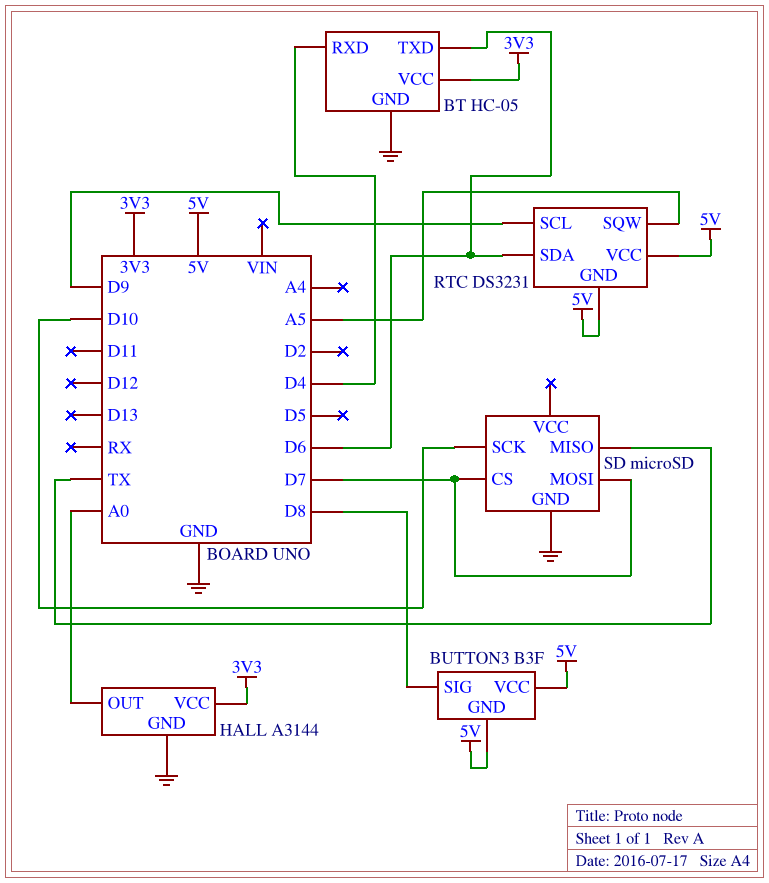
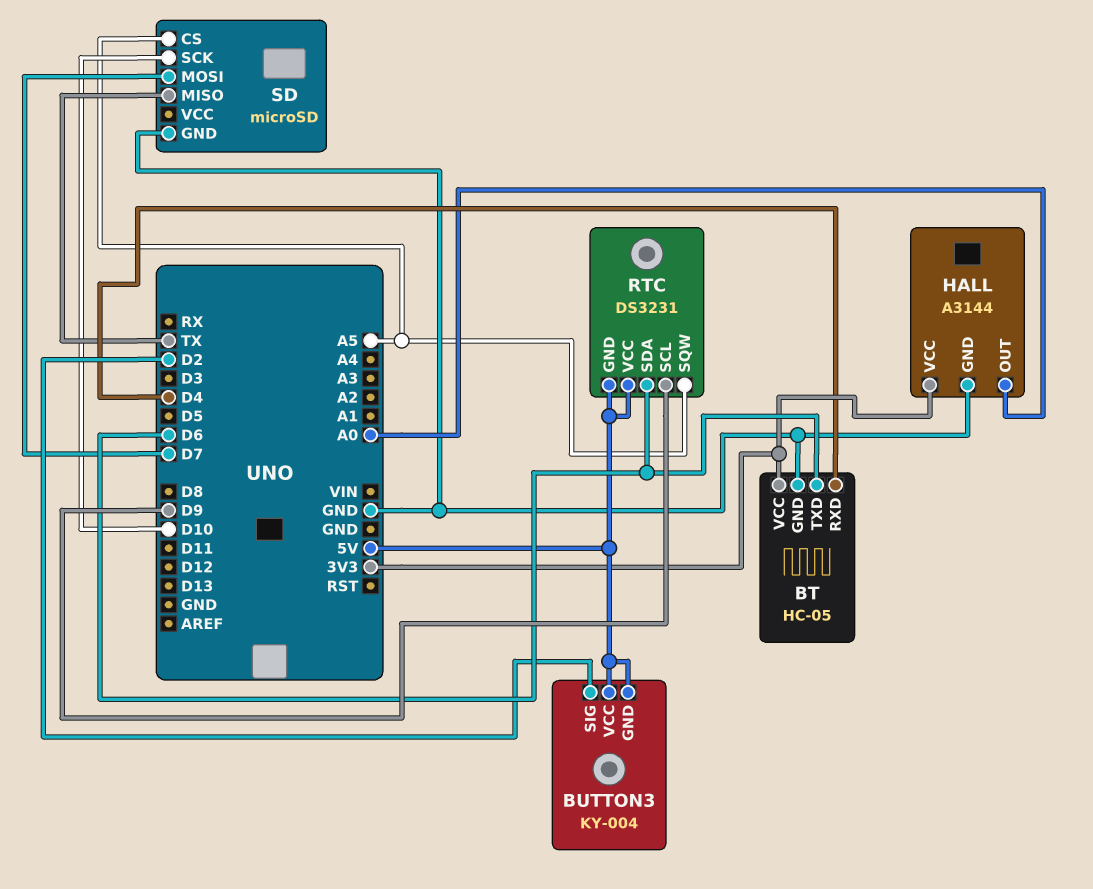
BUTTON3: B3F -> KY-004
BUTTON3 pin SIG: D8 -> D2
SD pin CS: D7 -> A5

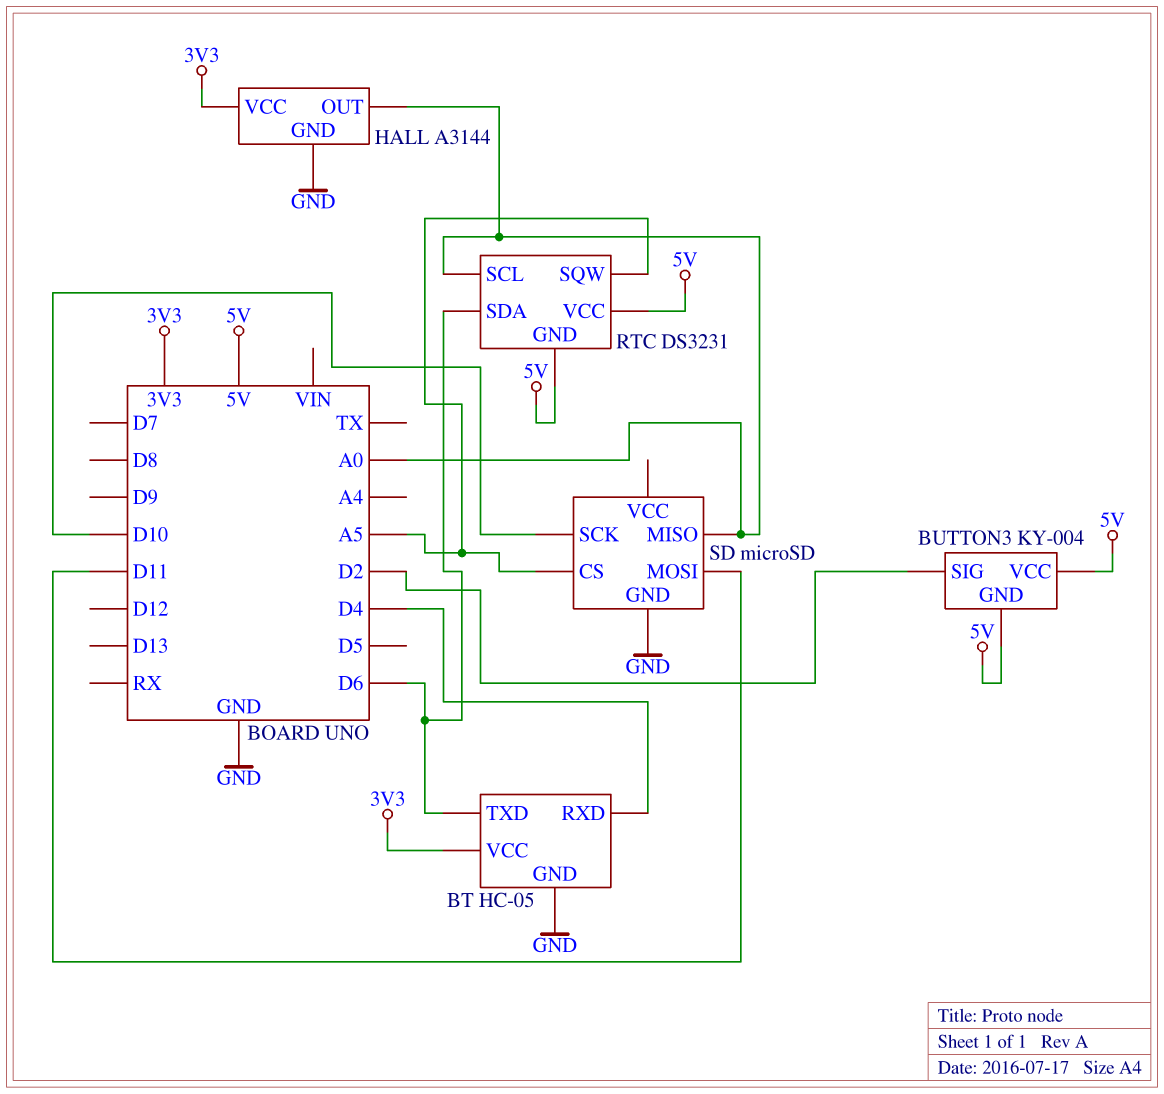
RTC pin SCL: D9 -> A0
SD pin MISO: TX -> A0
SD pin MOSI: D7 -> D11

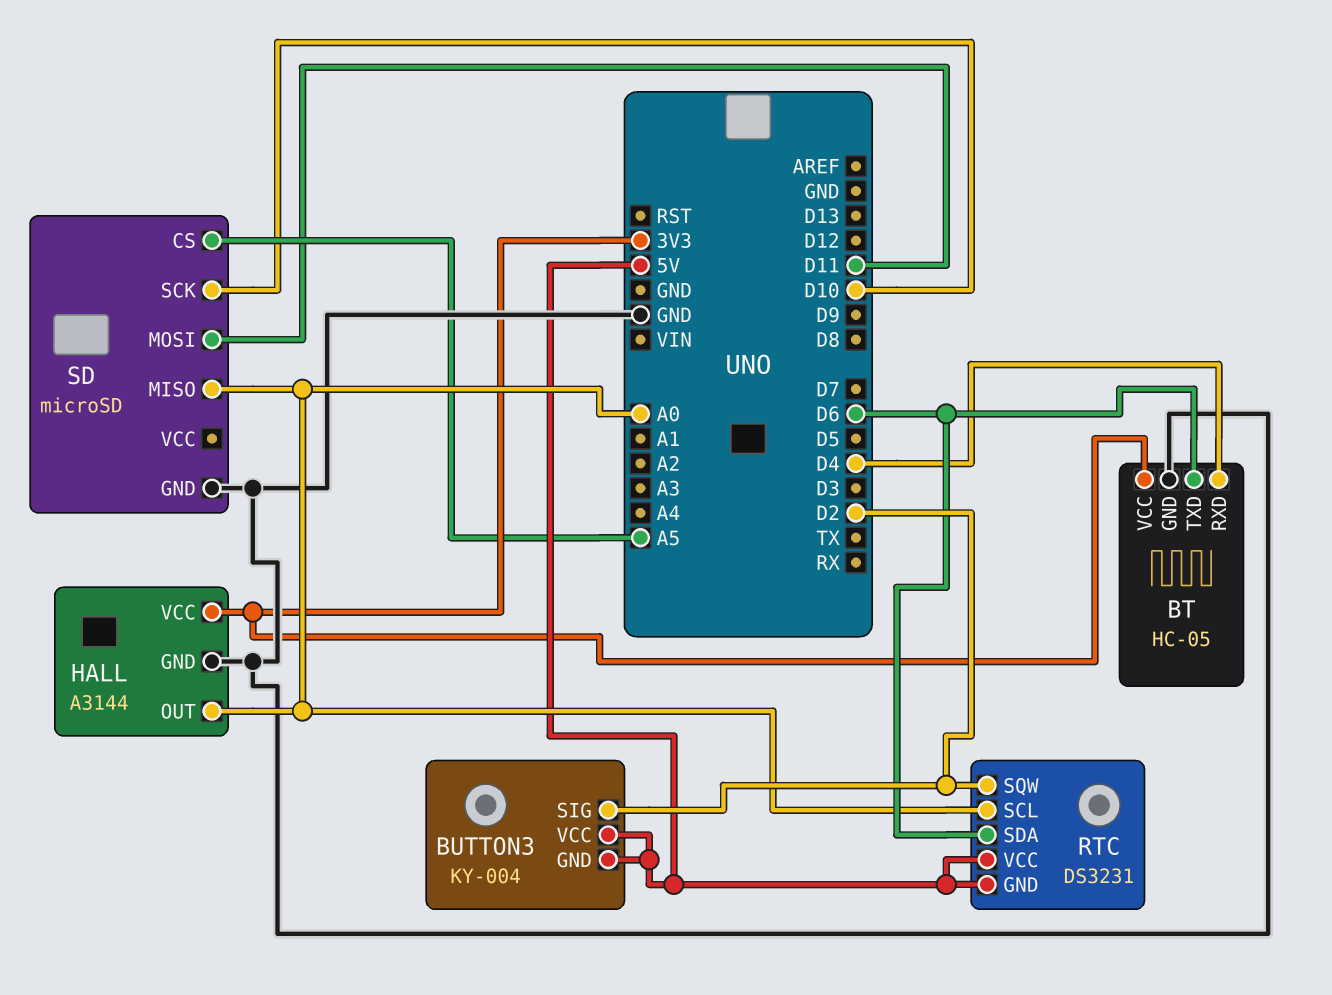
RTC pin SQW: A5 -> D2

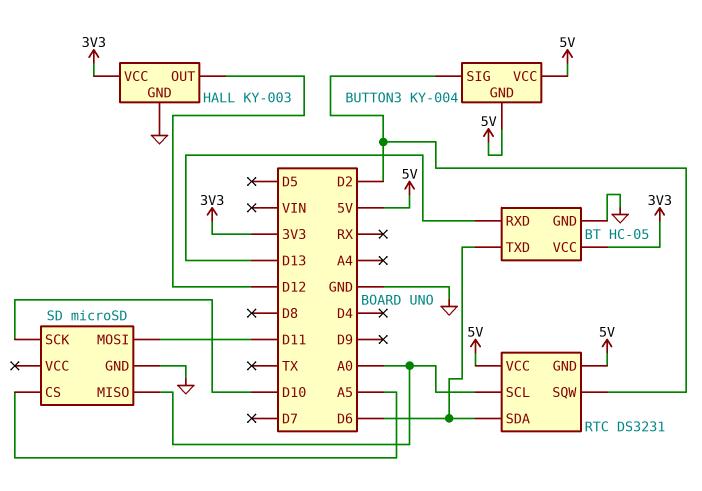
BT pin RXD: D4 -> D13
HALL: A3144 -> KY-003
HALL pin OUT: A0 -> D12

